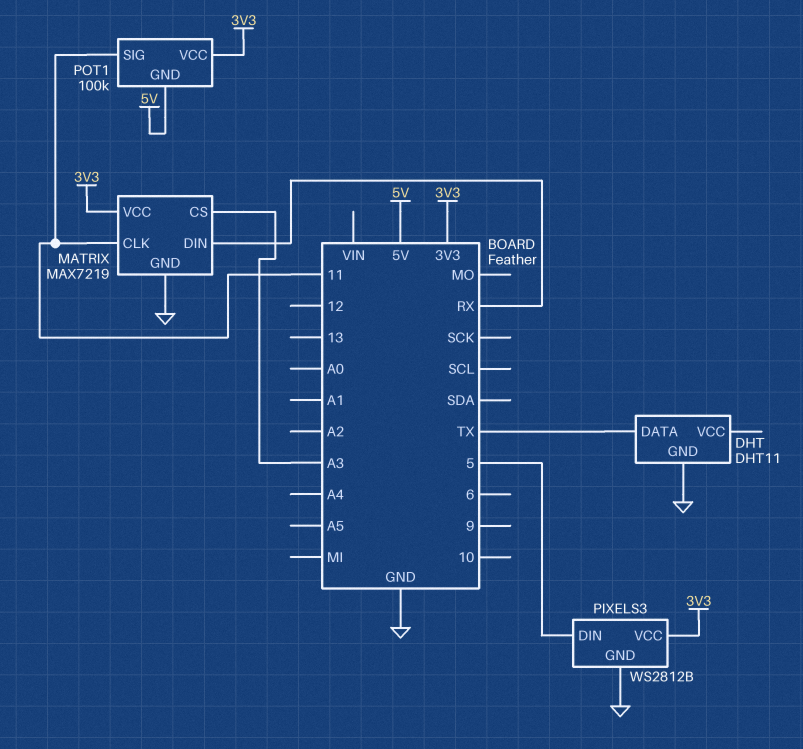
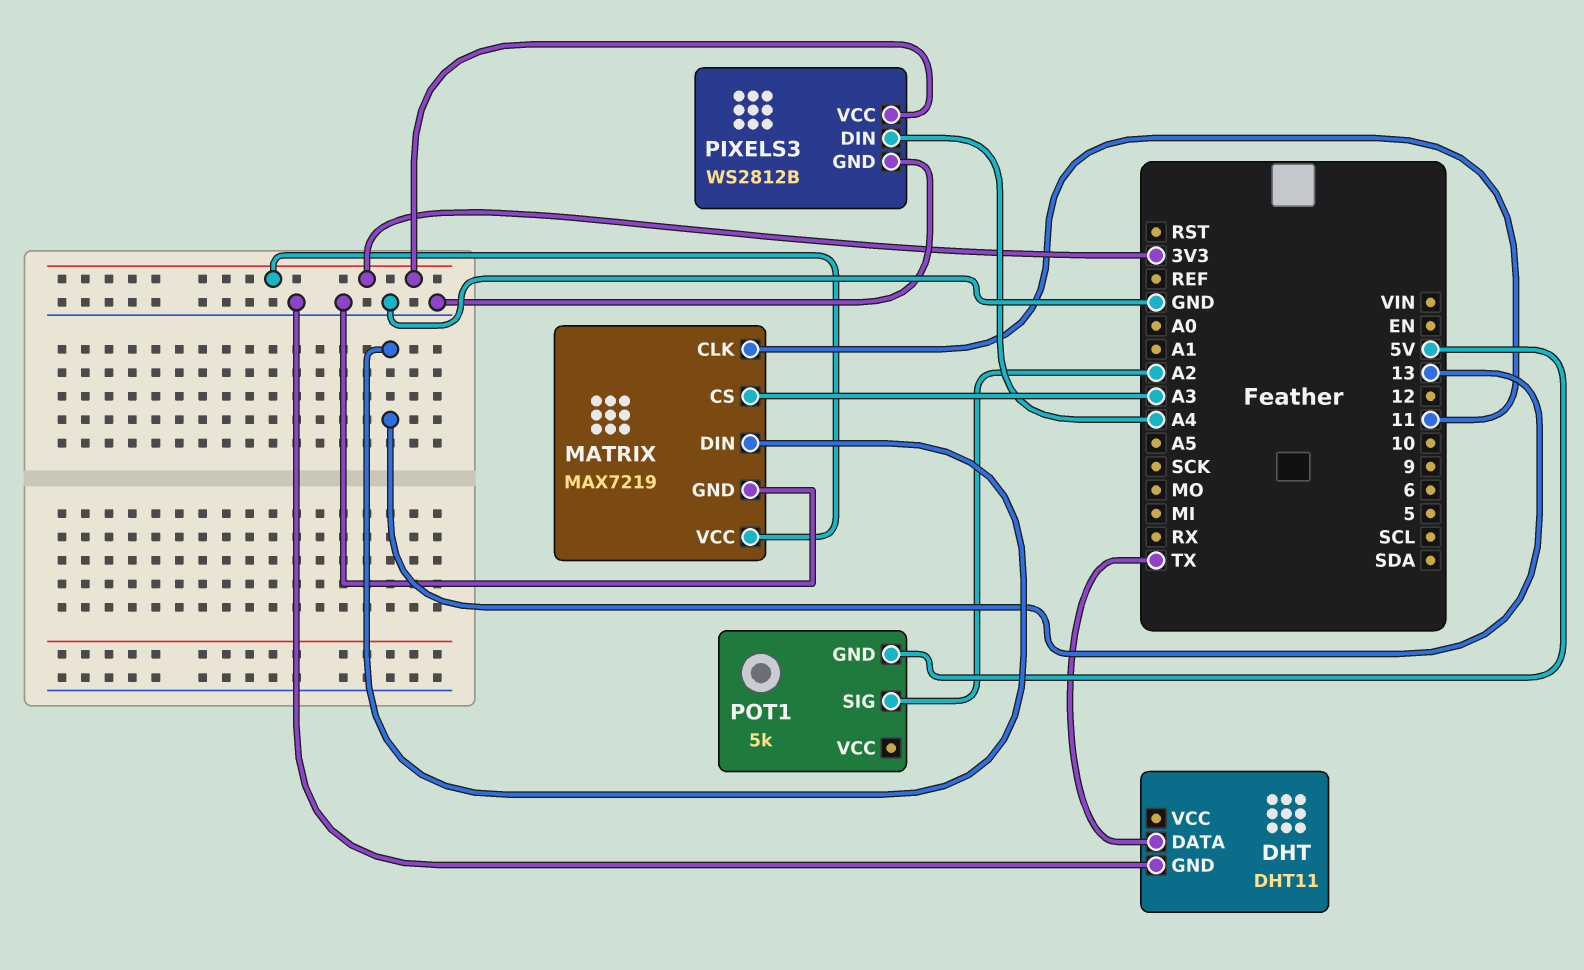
MATRIX pin DIN: RX -> 13
PIXELS3 pin DIN: 5 -> A4
POT1: 100k -> 5k
POT1 pin SIG: 11 -> A2
POT1 pin VCC: 3V3 -> none

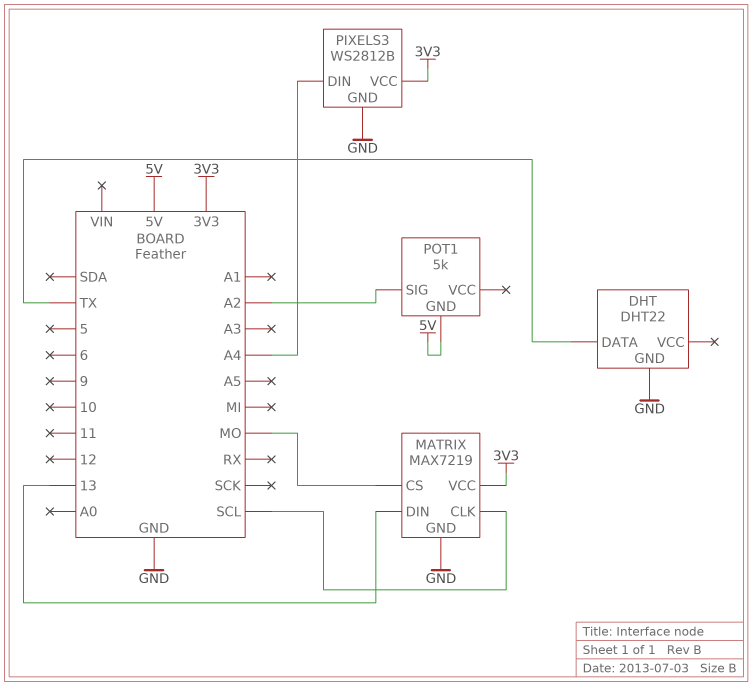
DHT: DHT11 -> DHT22
MATRIX pin CLK: 11 -> SCL
MATRIX pin CS: A3 -> MO

